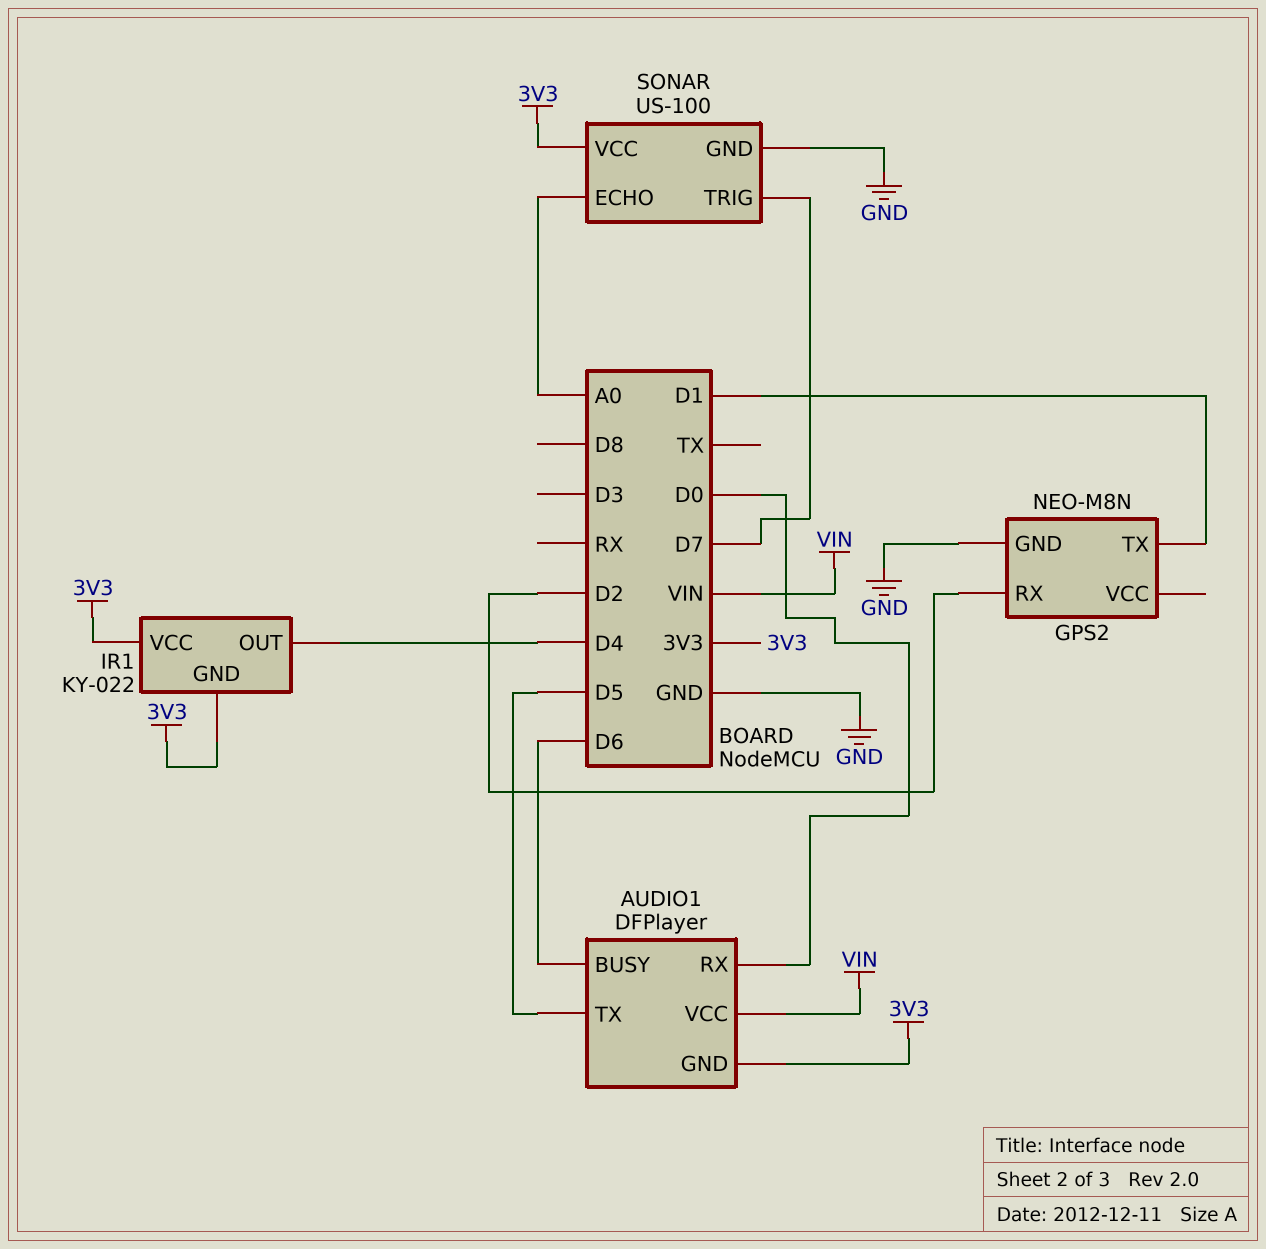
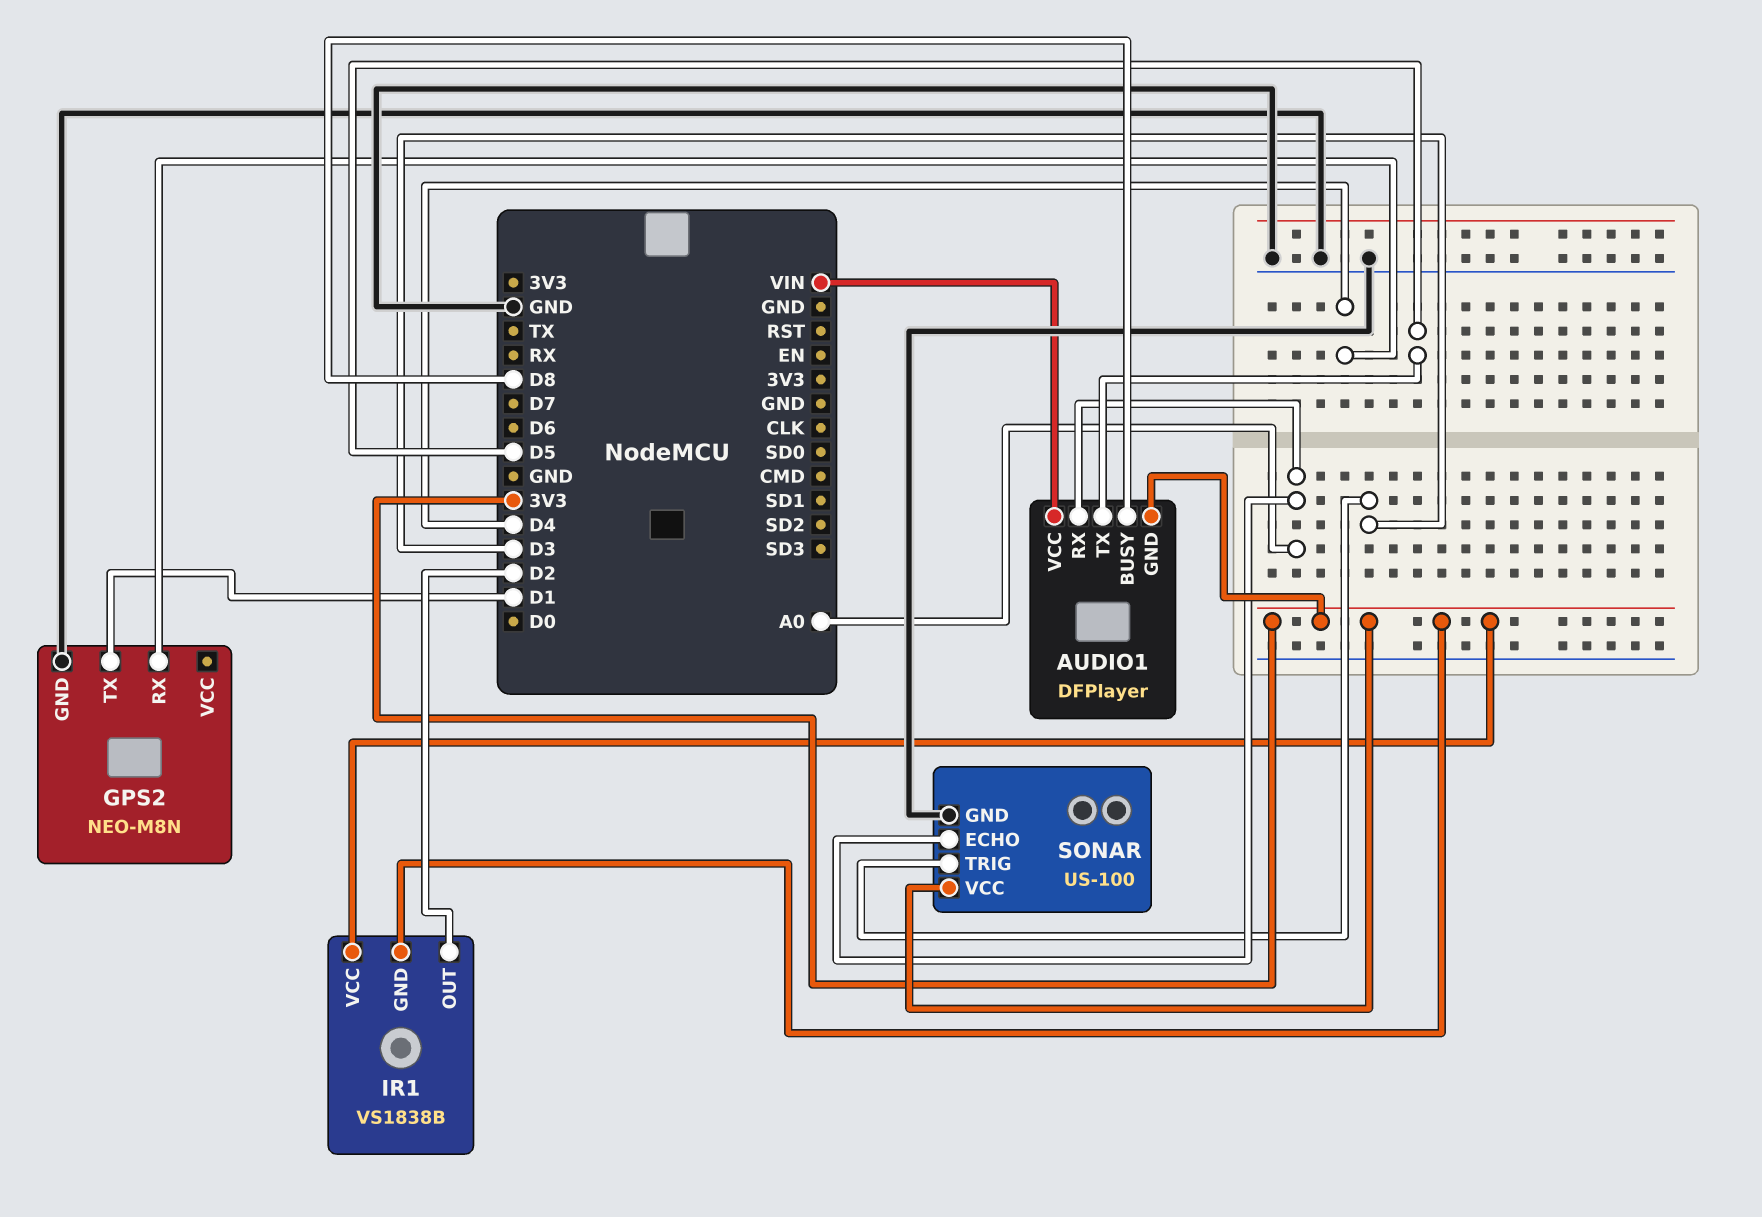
AUDIO1 pin BUSY: D6 -> D8
AUDIO1 pin RX: D0 -> A0
GPS2 pin RX: D2 -> D4
IR1: KY-022 -> VS1838B
IR1 pin OUT: D4 -> D2
SONAR pin TRIG: D7 -> D3

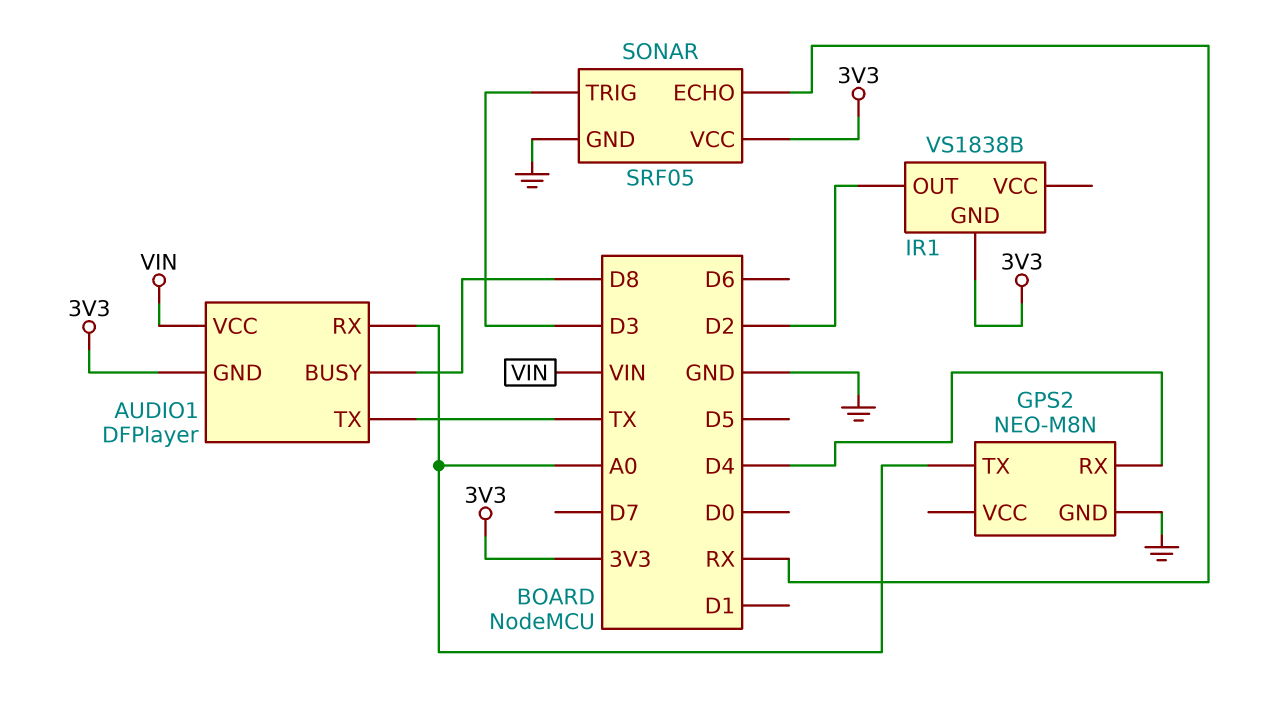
AUDIO1 pin TX: D5 -> TX
GPS2 pin TX: D1 -> A0
IR1 pin VCC: 3V3 -> none
SONAR: US-100 -> SRF05
SONAR pin ECHO: A0 -> RX

